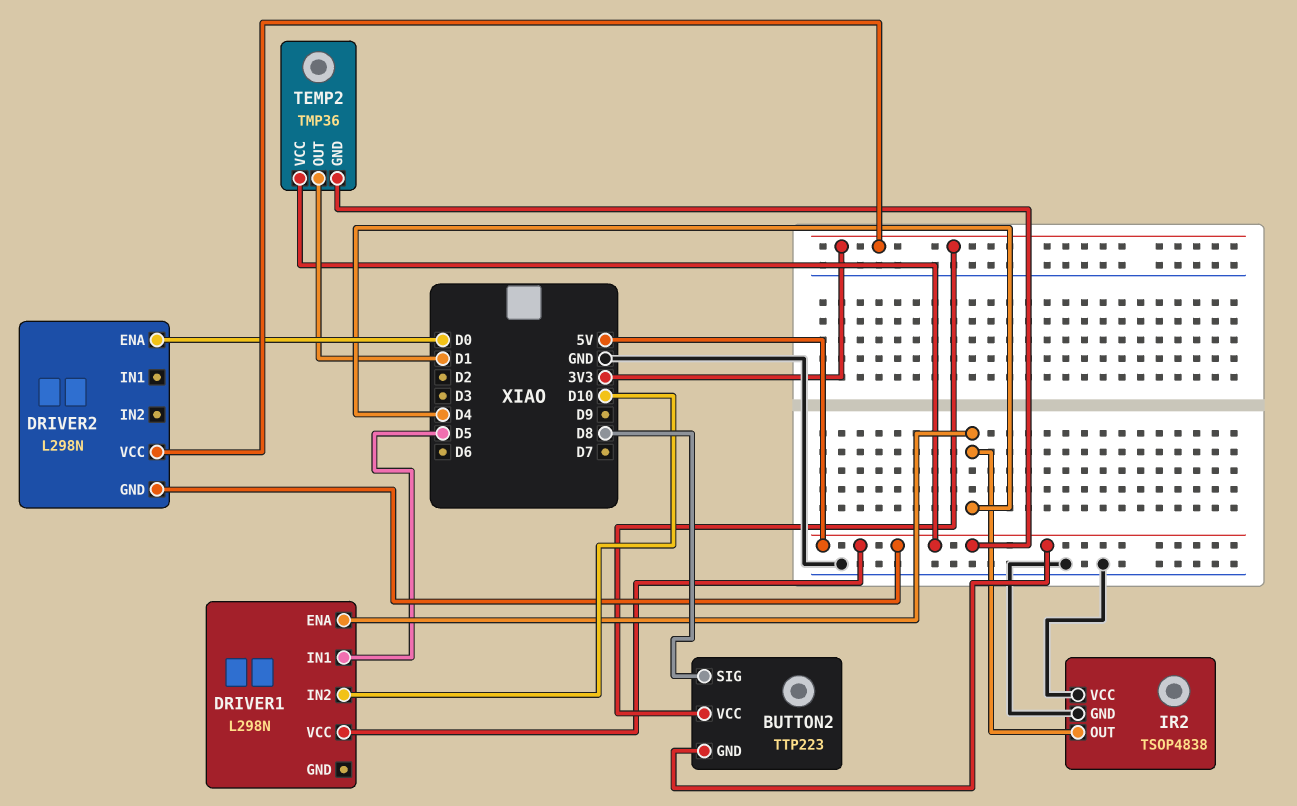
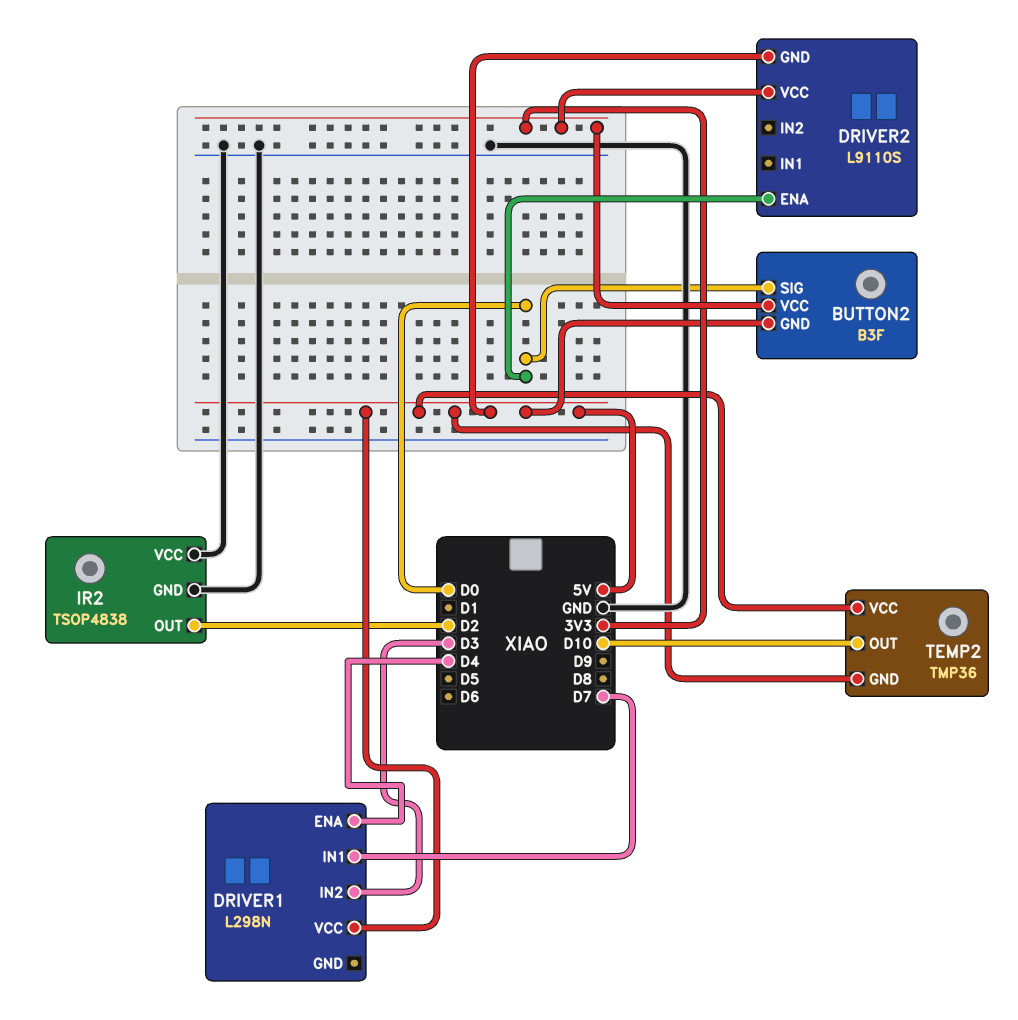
BUTTON2: TTP223 -> B3F
BUTTON2 pin SIG: D8 -> D0
DRIVER1 pin IN1: D5 -> D7
DRIVER1 pin IN2: D10 -> D3
DRIVER2: L298N -> L9110S
IR2 pin OUT: D4 -> D2
TEMP2 pin OUT: D1 -> D10

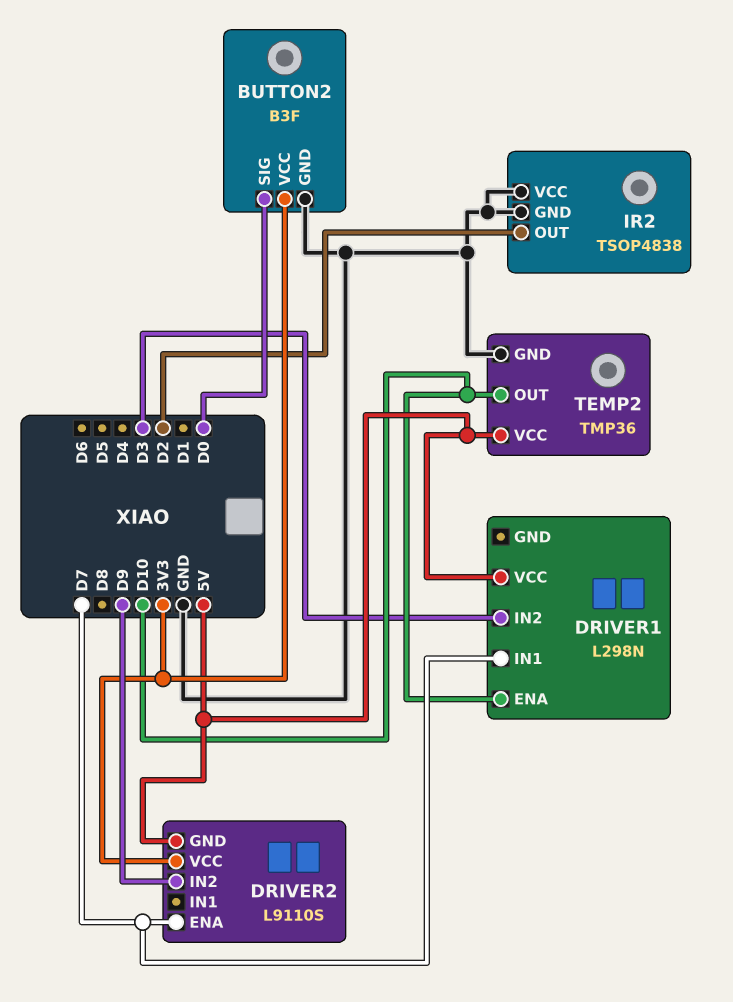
BUTTON2 pin GND: 5V -> GND
DRIVER1 pin ENA: D4 -> D10
DRIVER2 pin ENA: D0 -> D7
DRIVER2 pin IN2: none -> D9
TEMP2 pin GND: 5V -> GND

